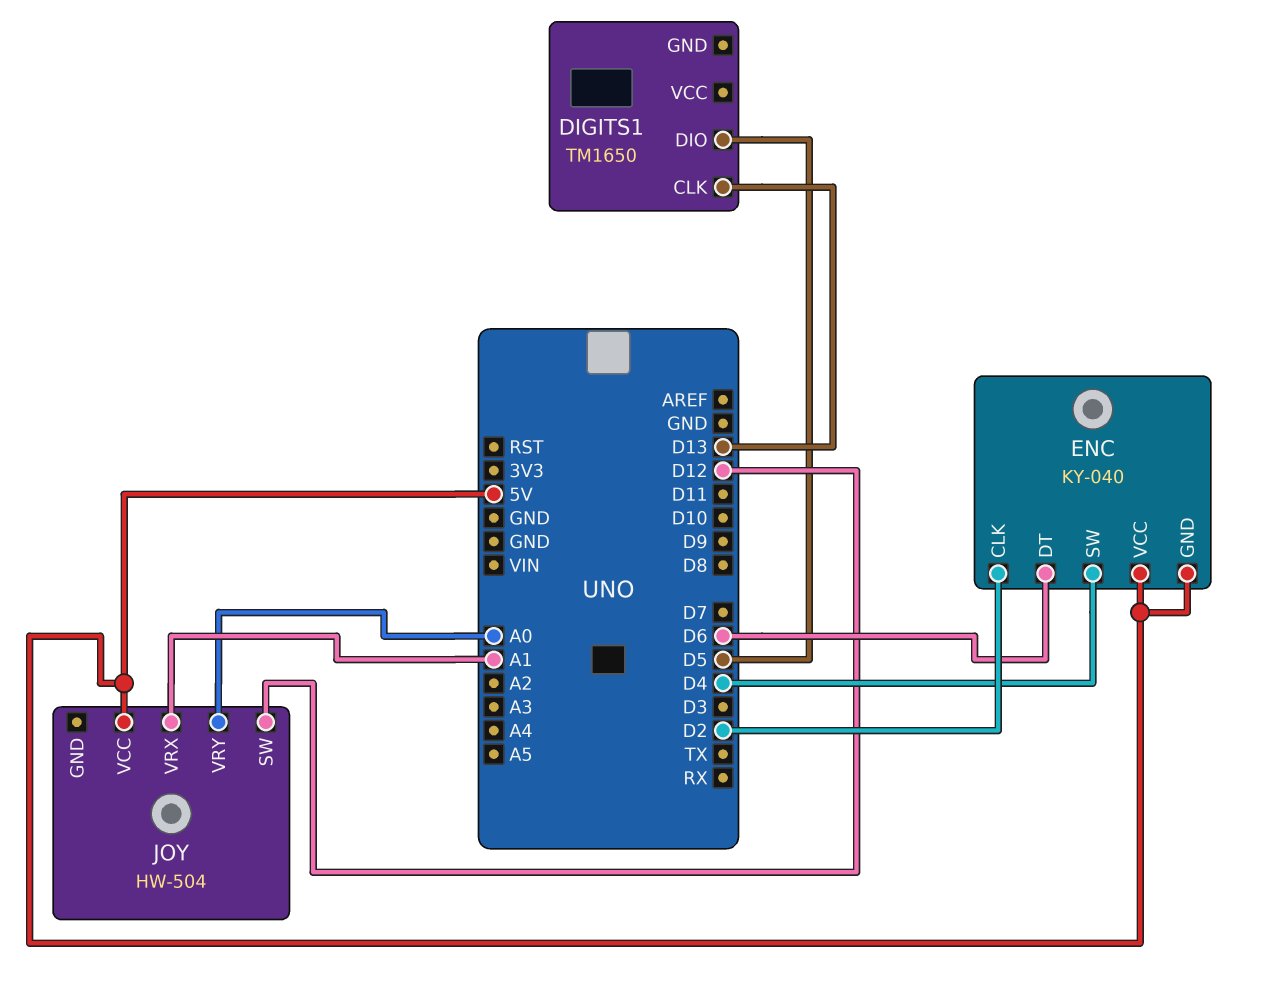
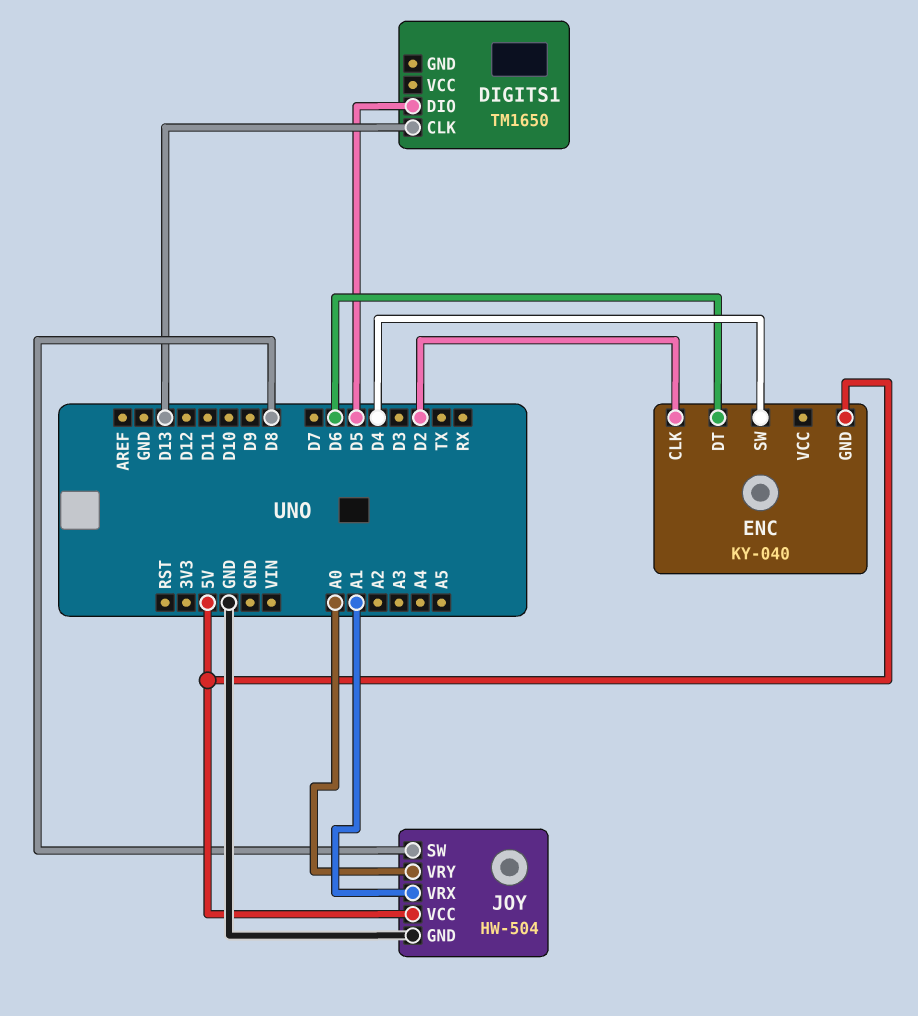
ENC pin VCC: 5V -> none
JOY pin GND: none -> GND
JOY pin SW: D12 -> D8

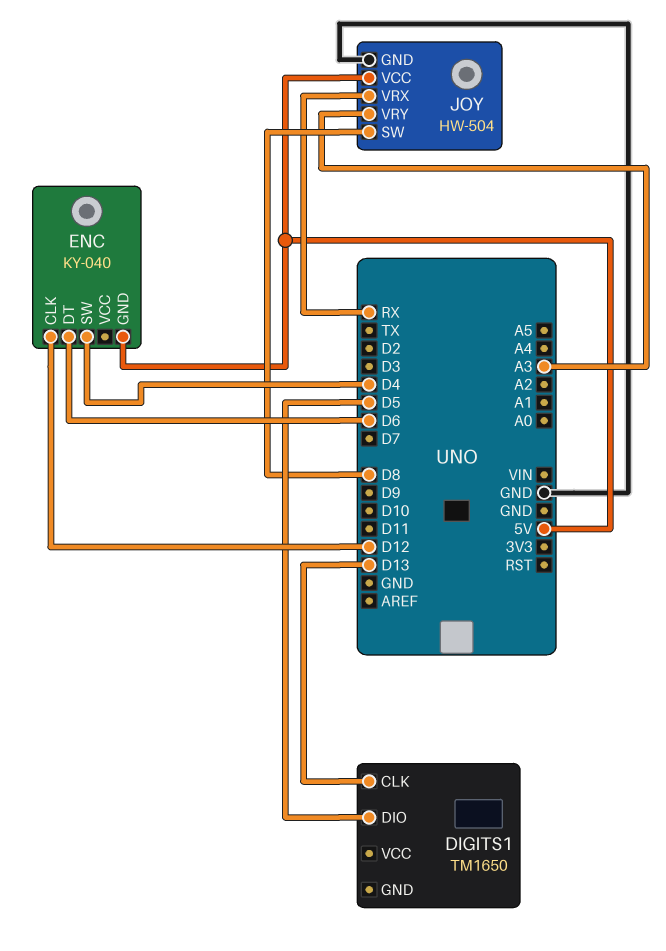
ENC pin CLK: D2 -> D12
JOY pin VRX: A1 -> RX
JOY pin VRY: A0 -> A3

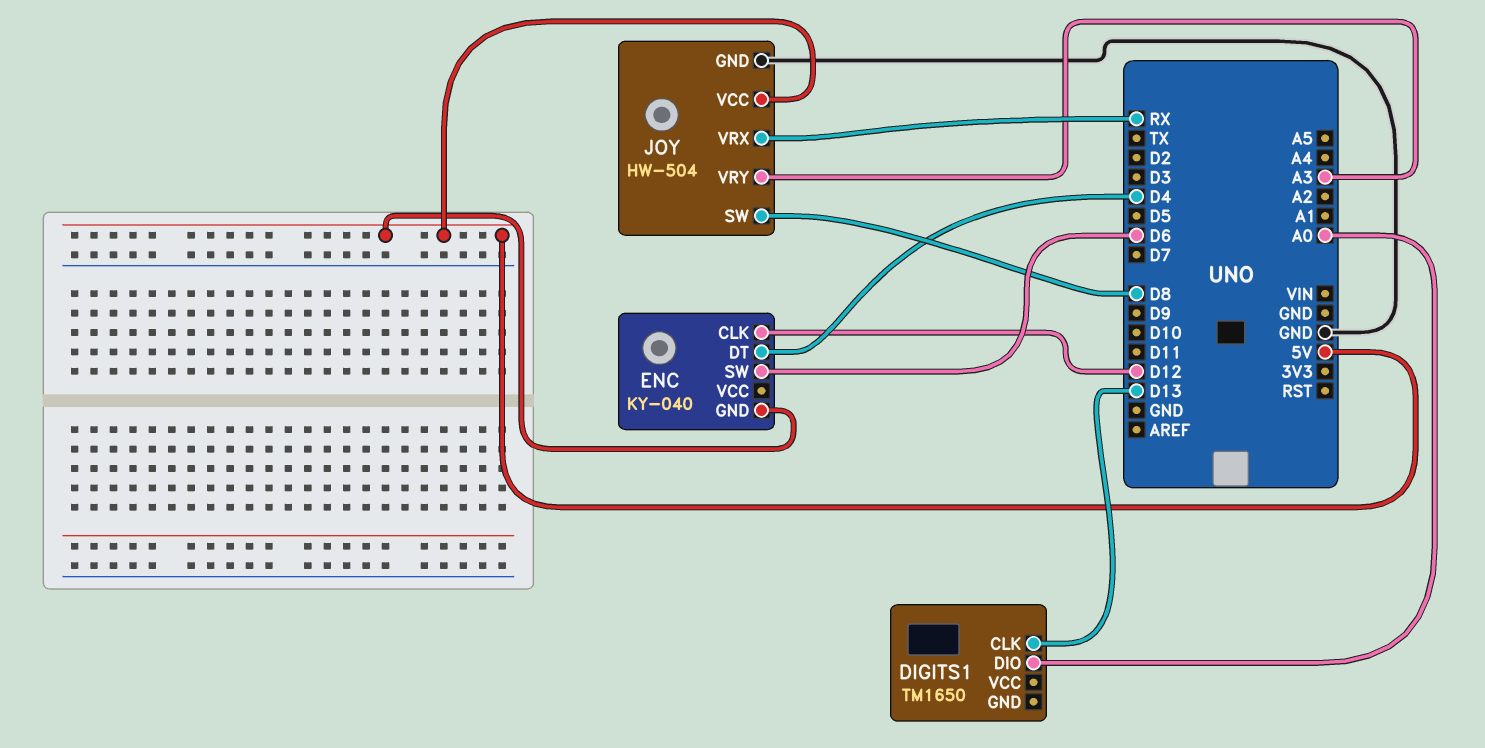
DIGITS1 pin DIO: D5 -> A0
ENC pin DT: D6 -> D4
ENC pin SW: D4 -> D6

